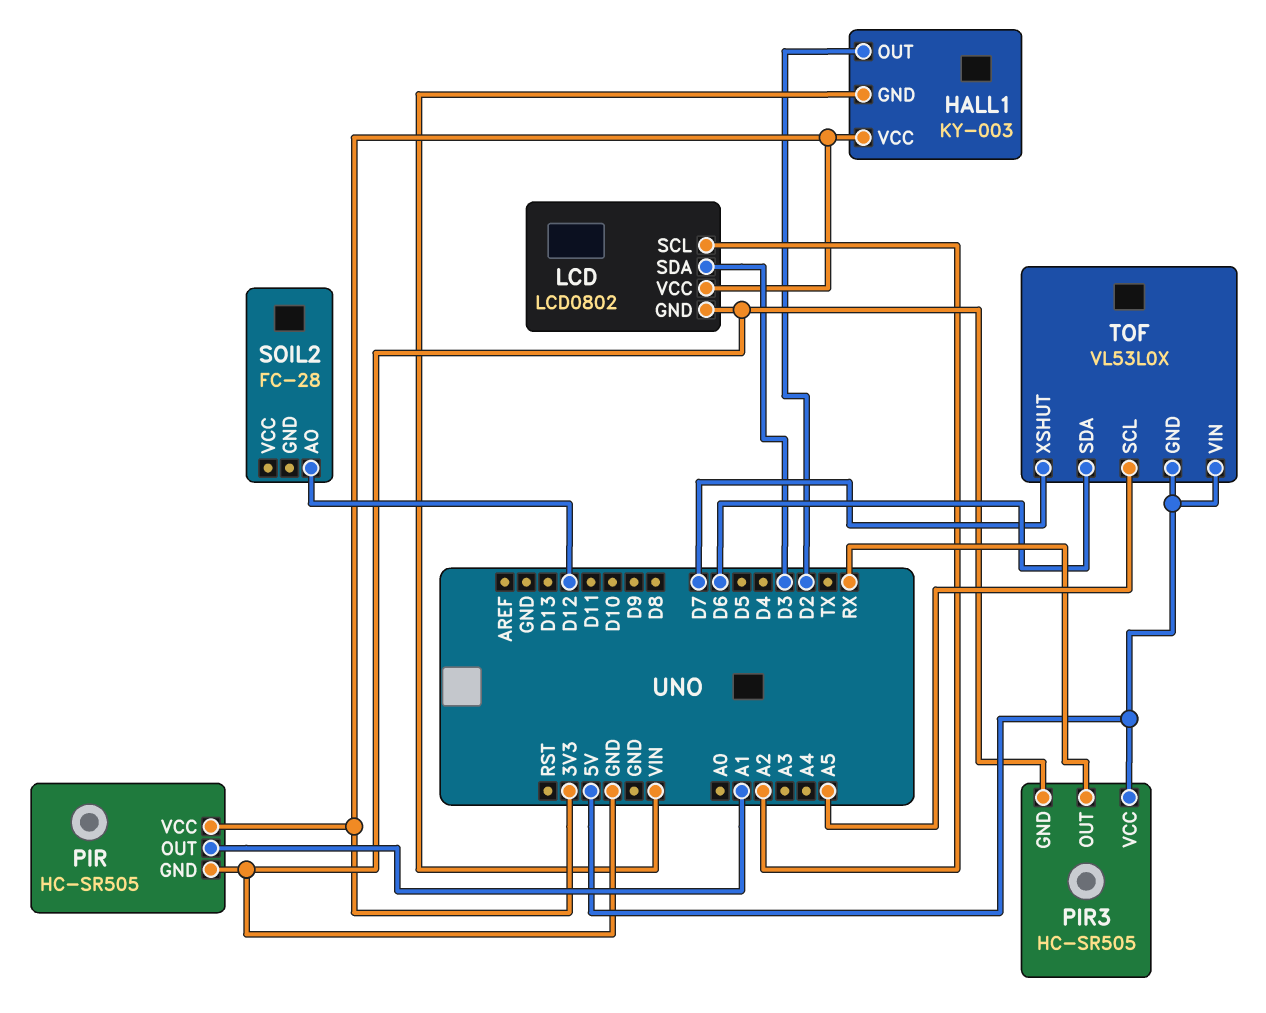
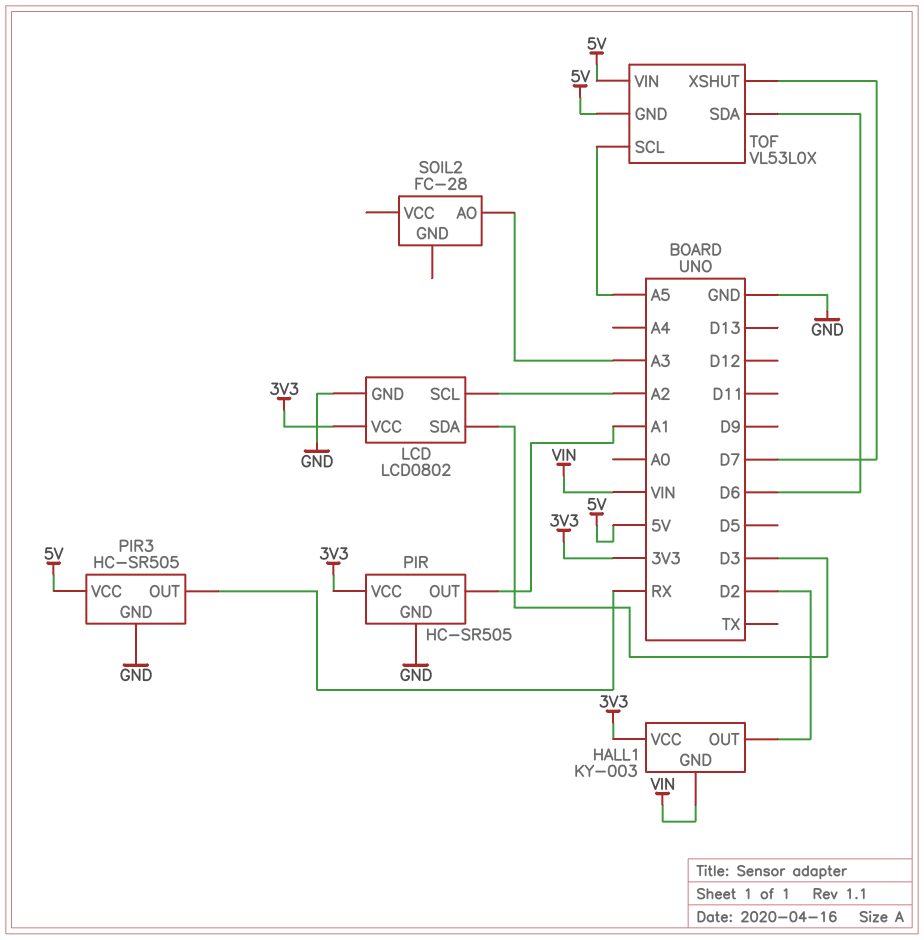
SOIL2 pin AO: D12 -> A3

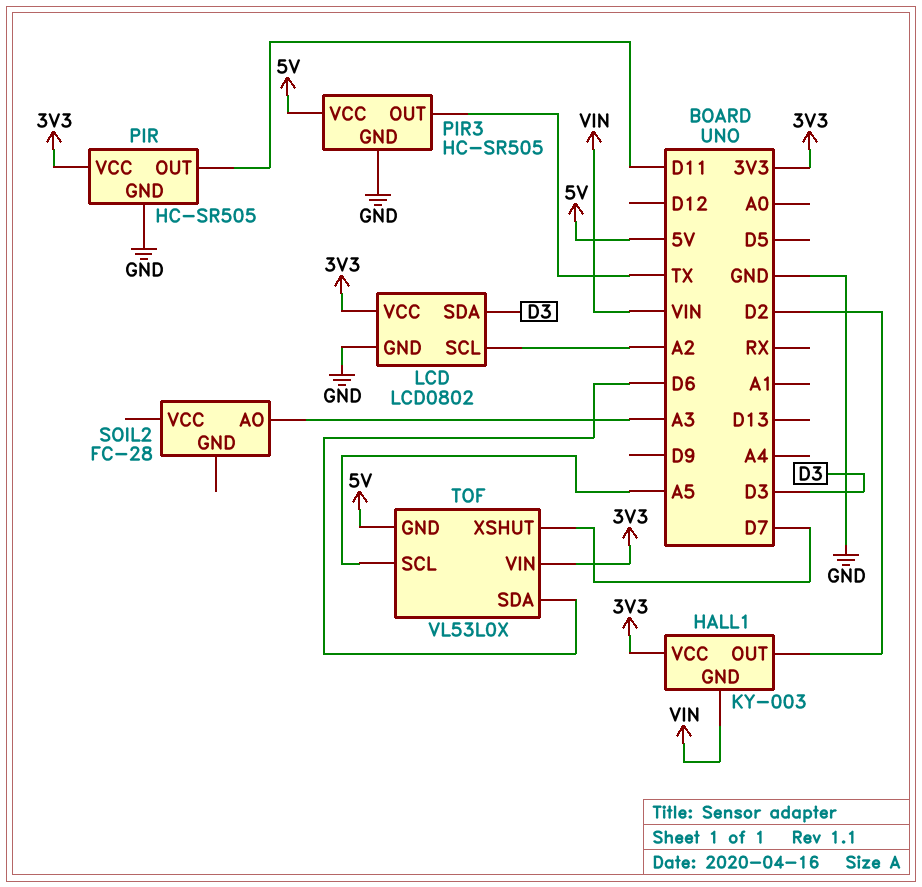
PIR pin OUT: A1 -> D11
PIR3 pin OUT: RX -> TX
TOF pin VIN: 5V -> 3V3

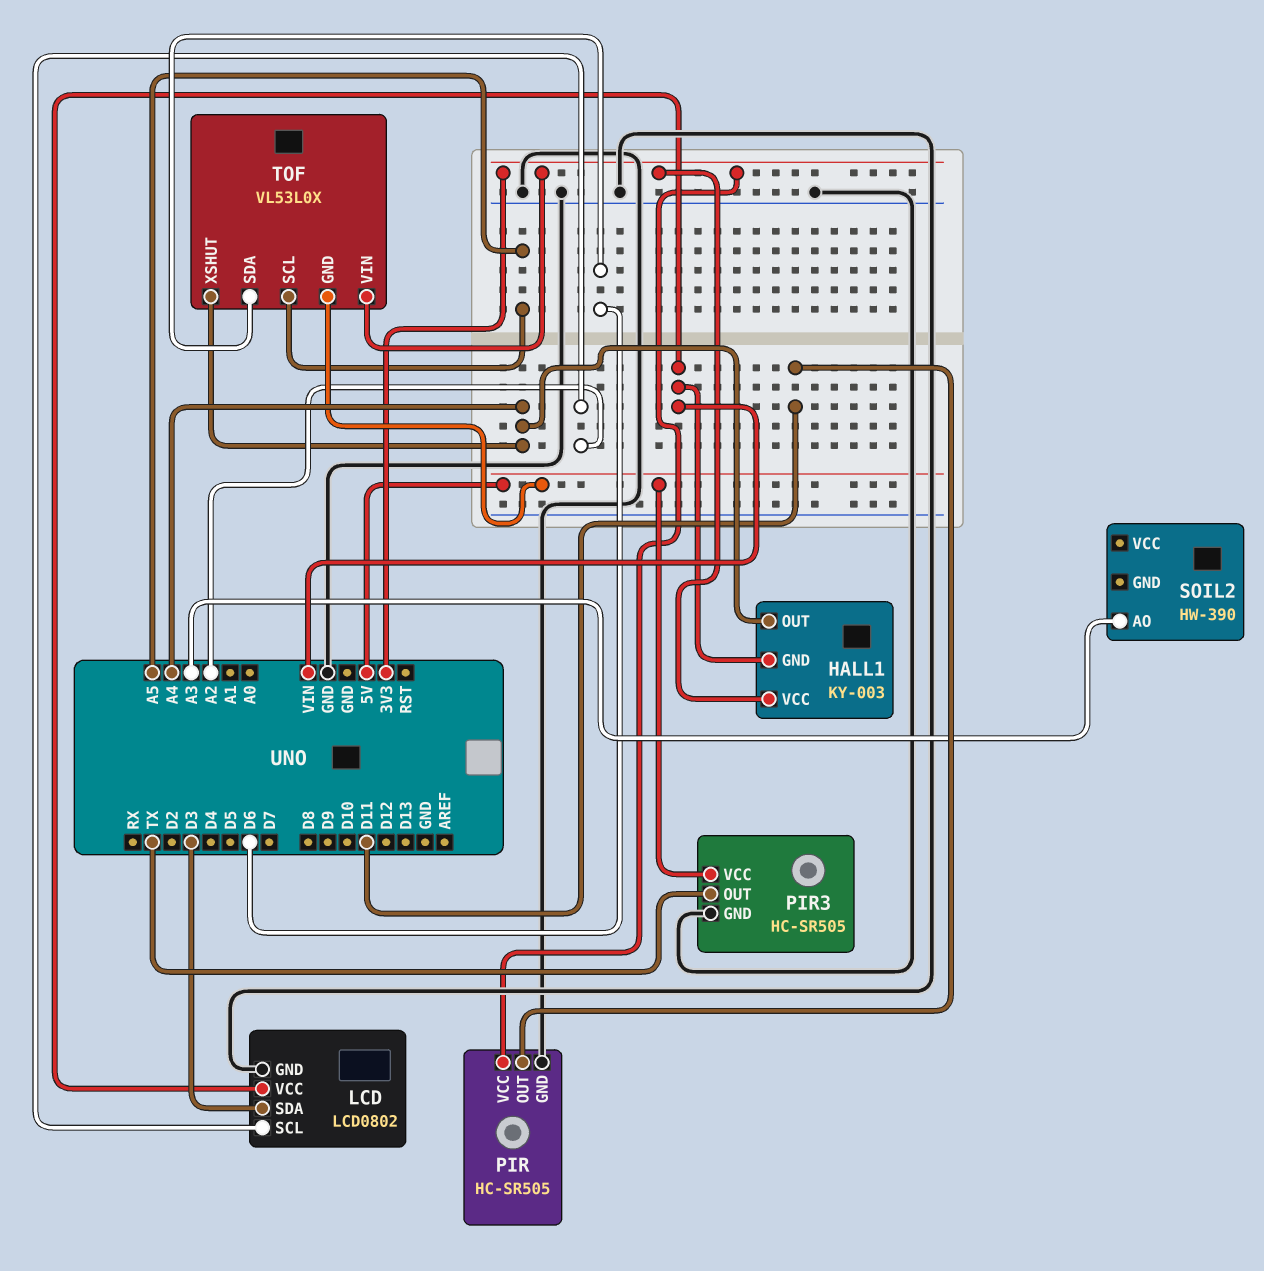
HALL1 pin OUT: D2 -> A4
LCD pin VCC: 3V3 -> VIN
SOIL2: FC-28 -> HW-390
TOF pin XSHUT: D7 -> A4

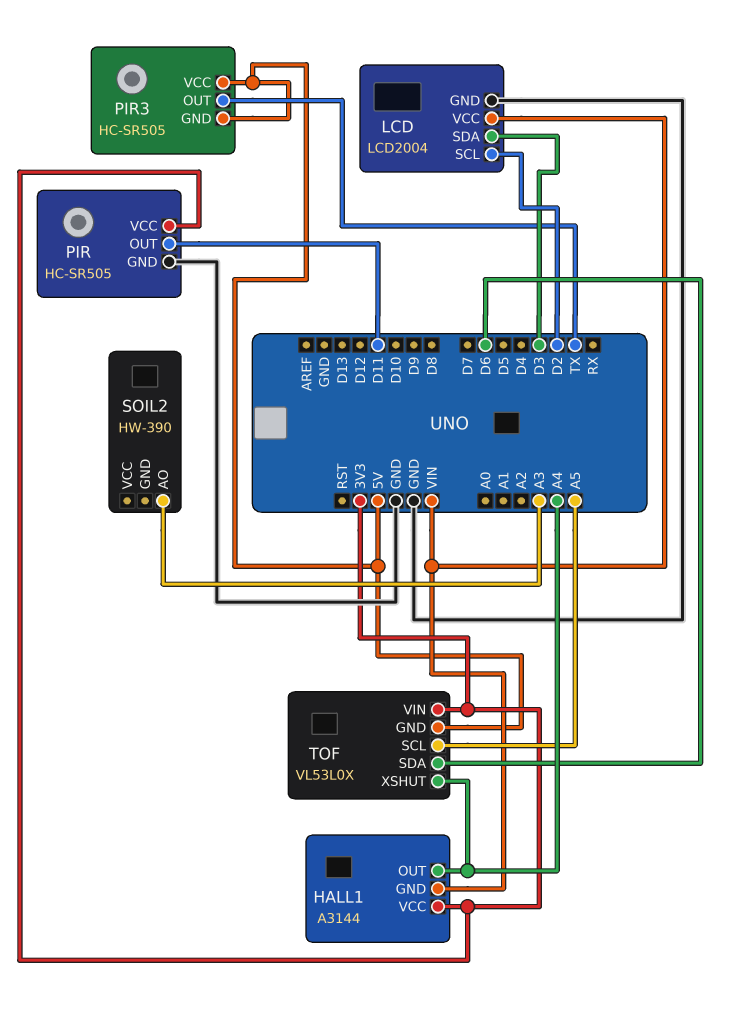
HALL1: KY-003 -> A3144
LCD: LCD0802 -> LCD2004
LCD pin SCL: A2 -> D2
PIR3 pin GND: GND -> 5V

